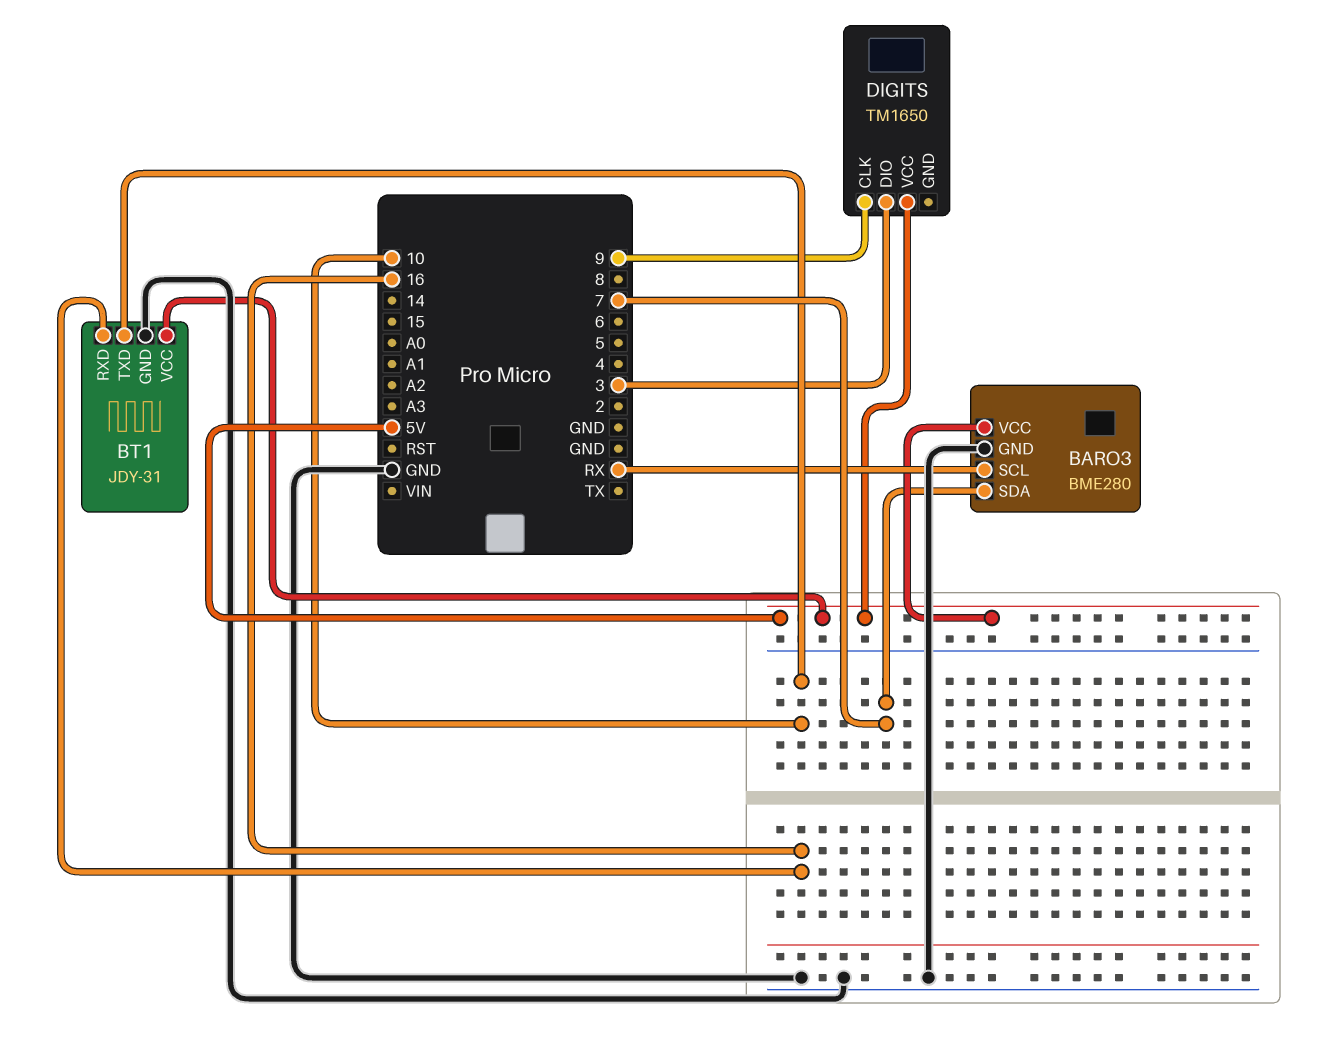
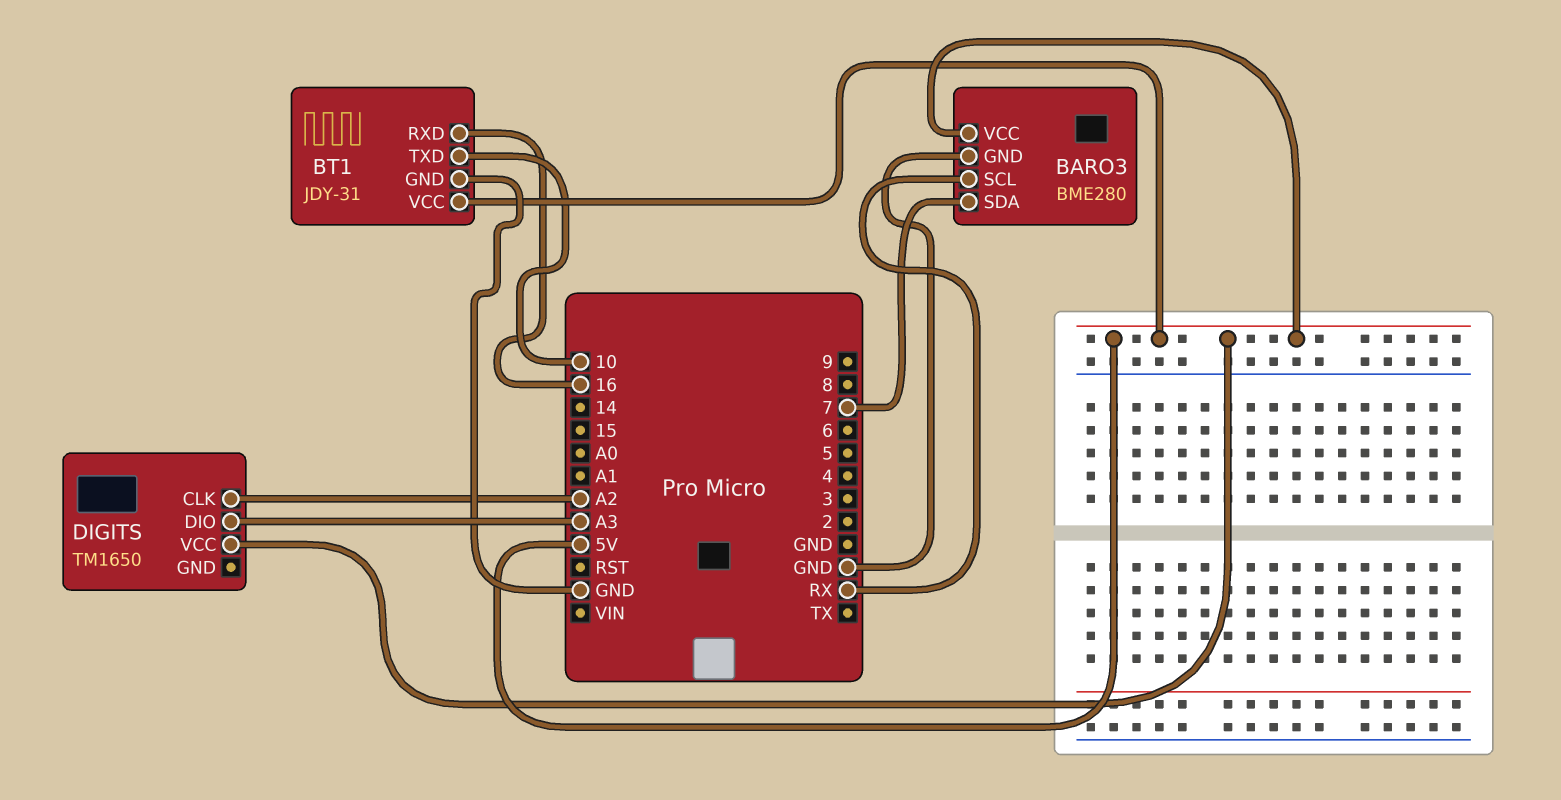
DIGITS pin CLK: 9 -> A2
DIGITS pin DIO: 3 -> A3

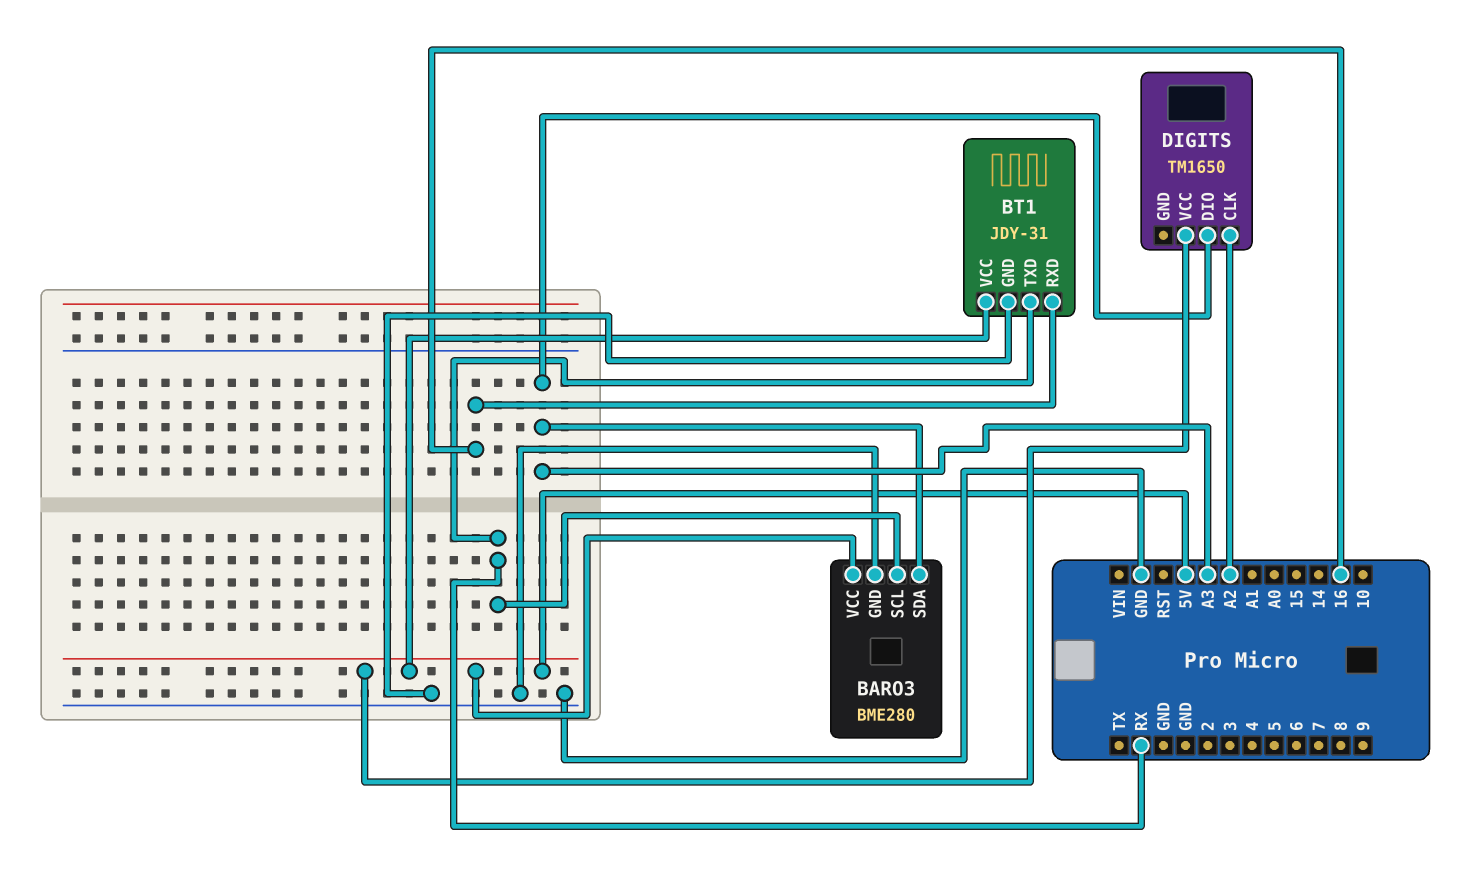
BARO3 pin SDA: 7 -> A3
BT1 pin TXD: 10 -> RX

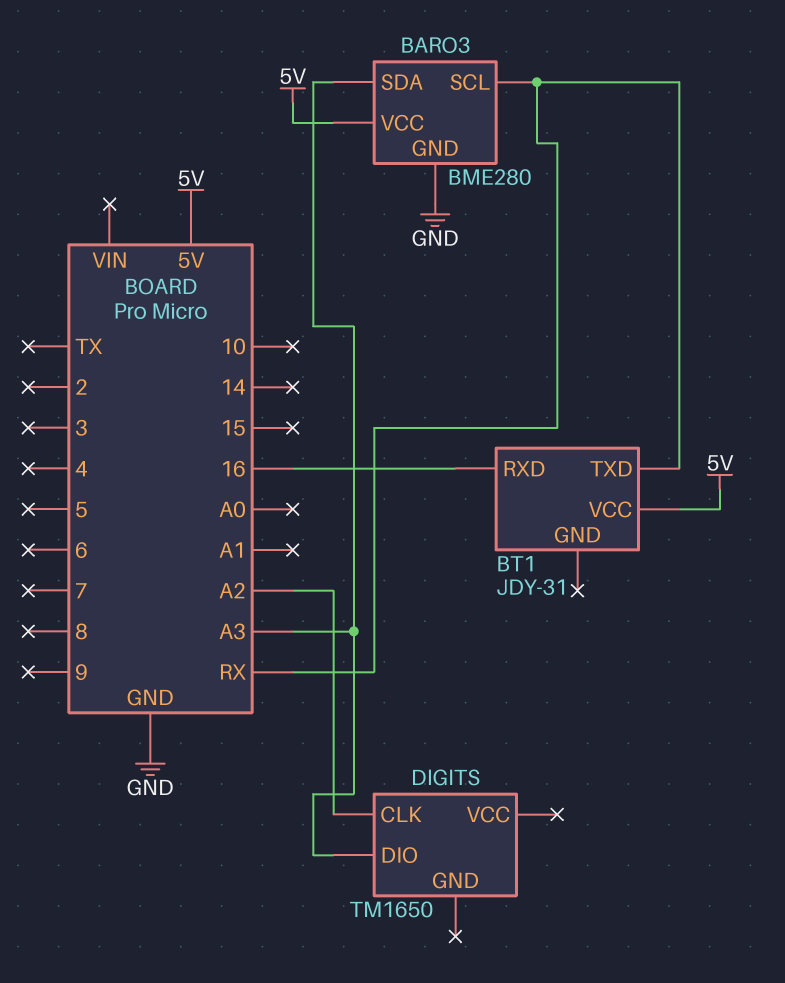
BT1 pin GND: GND -> none
DIGITS pin VCC: 5V -> none

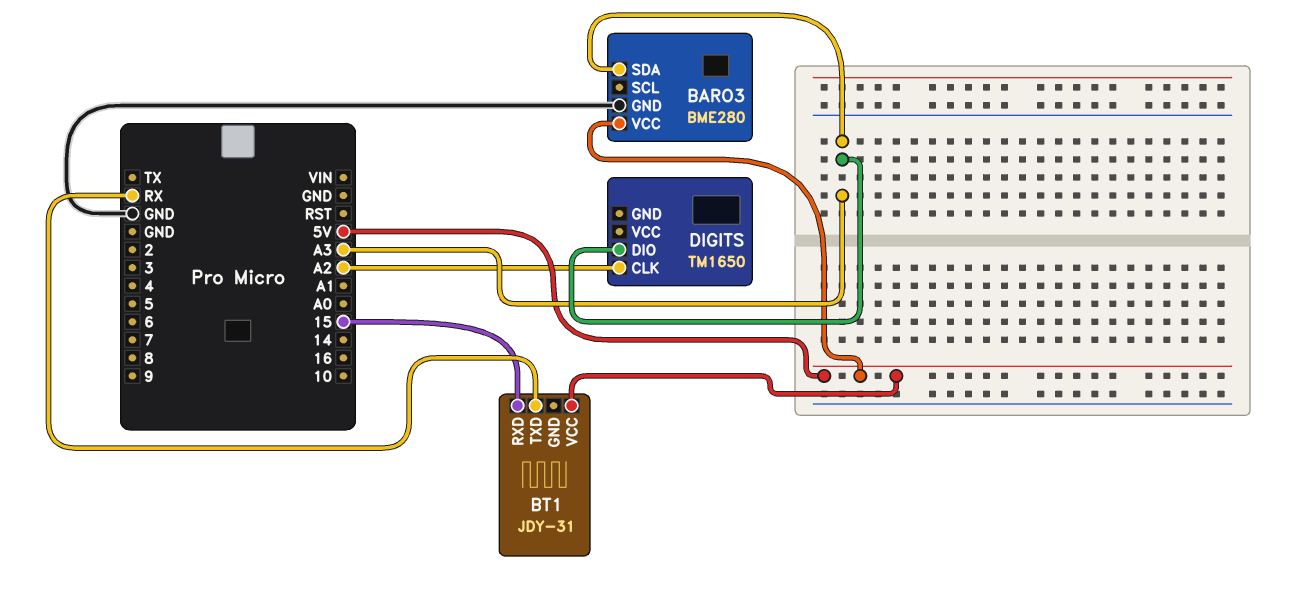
BARO3 pin SCL: RX -> none
BT1 pin RXD: 16 -> 15

